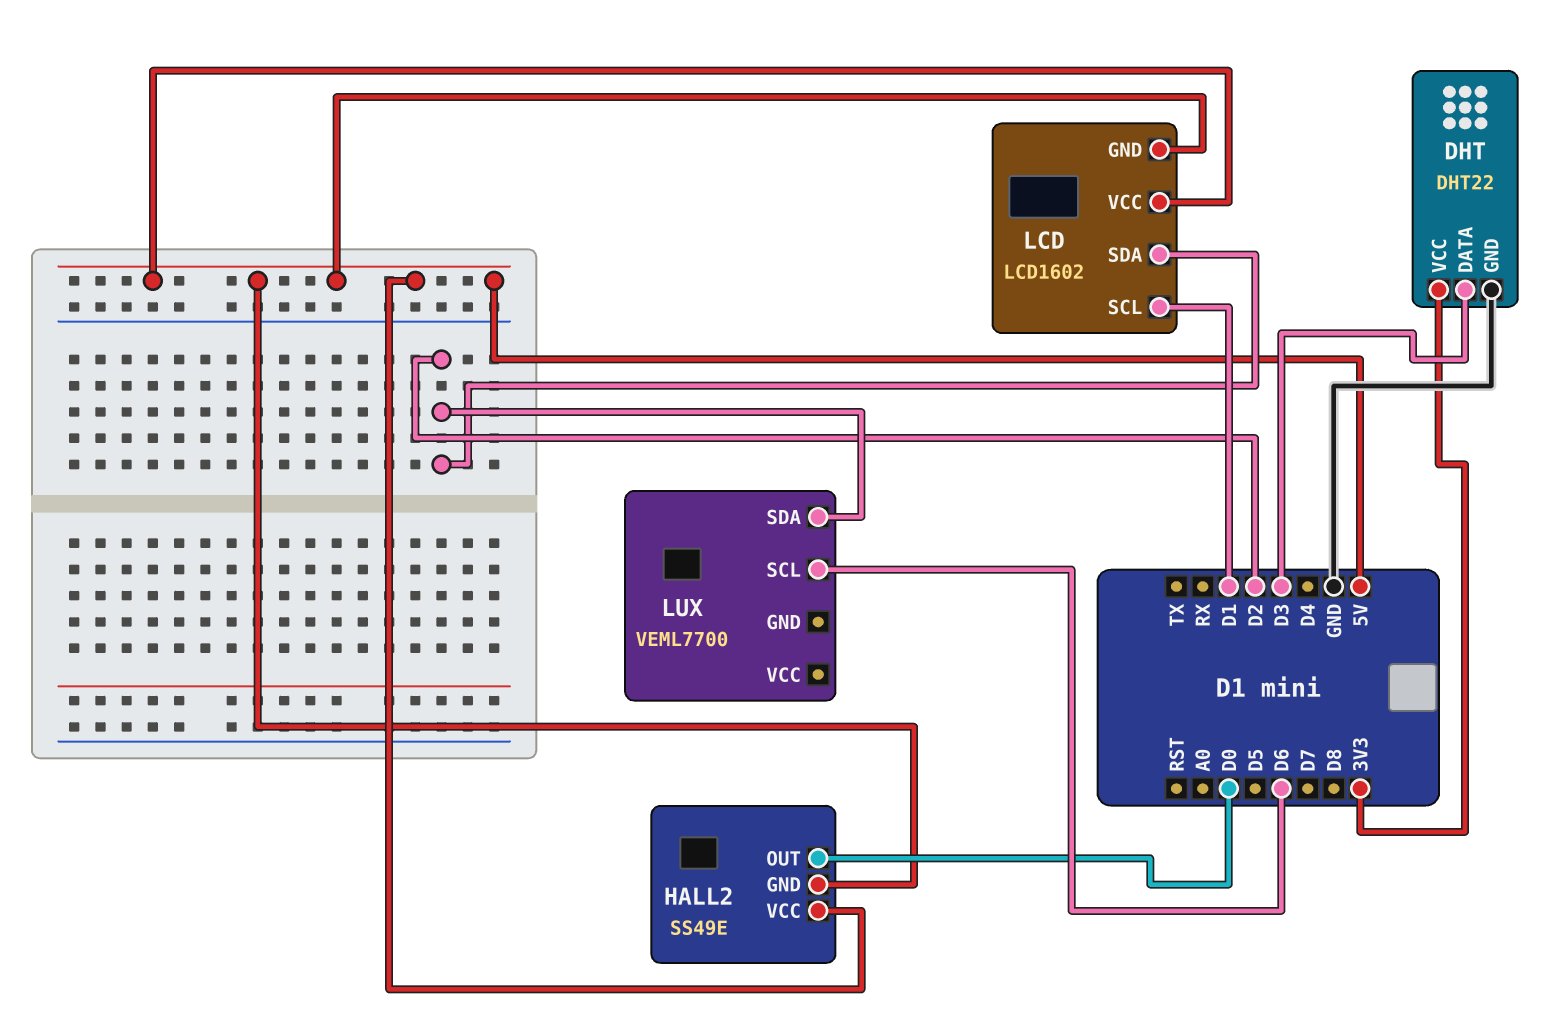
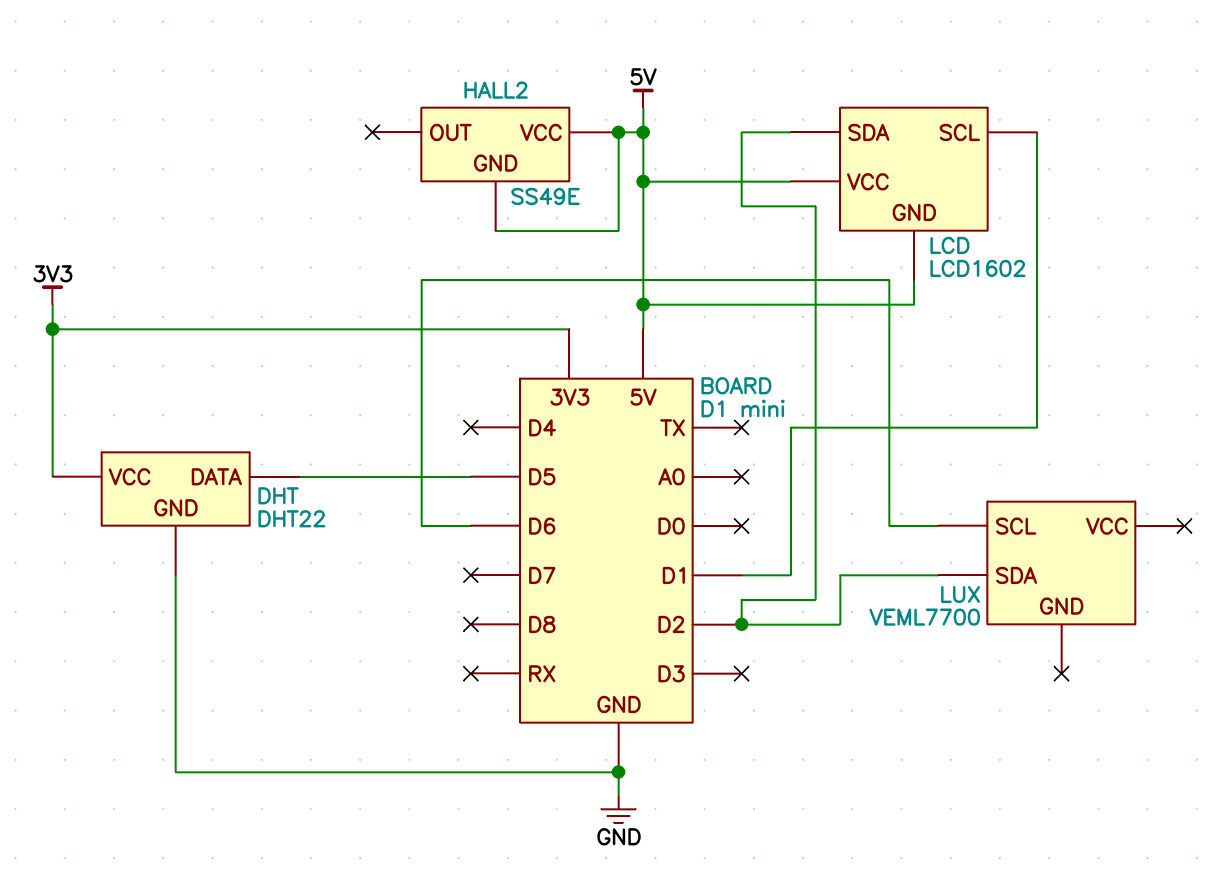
DHT pin DATA: D3 -> D5
HALL2 pin OUT: D0 -> none

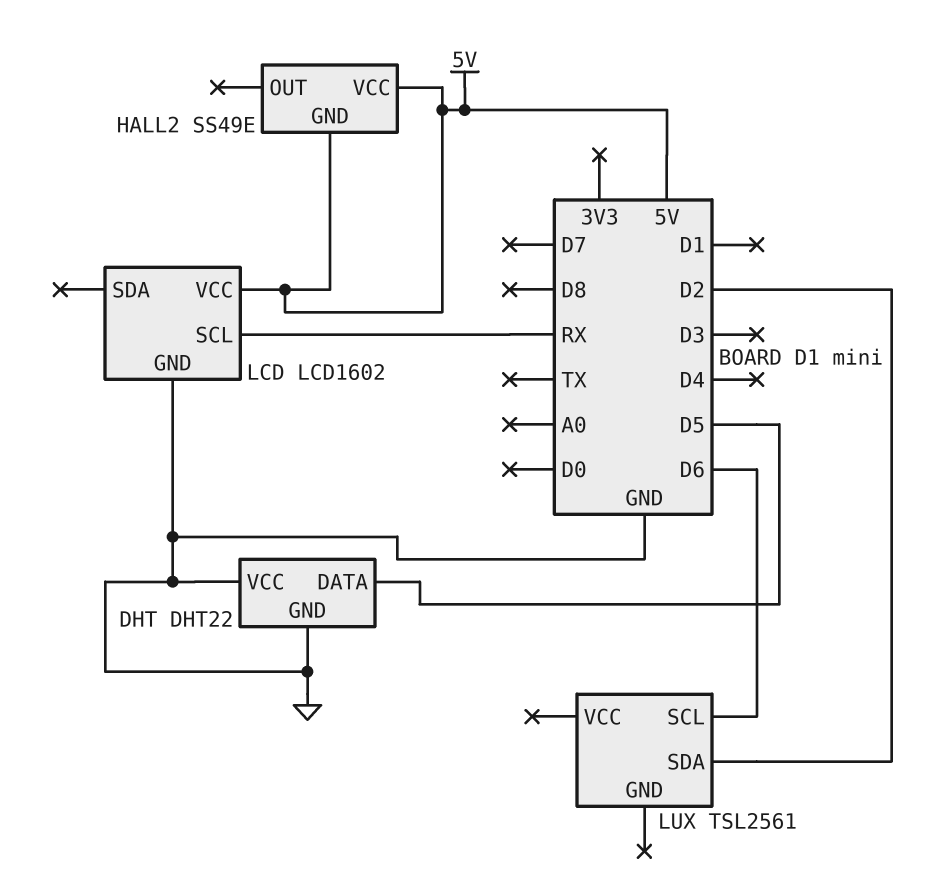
DHT pin VCC: 3V3 -> GND
LCD pin GND: 5V -> GND
LCD pin SCL: D1 -> RX
LCD pin SDA: D2 -> none
LUX: VEML7700 -> TSL2561

